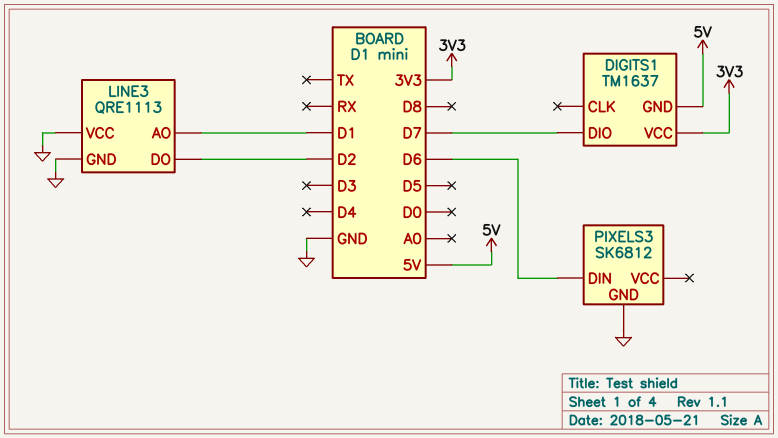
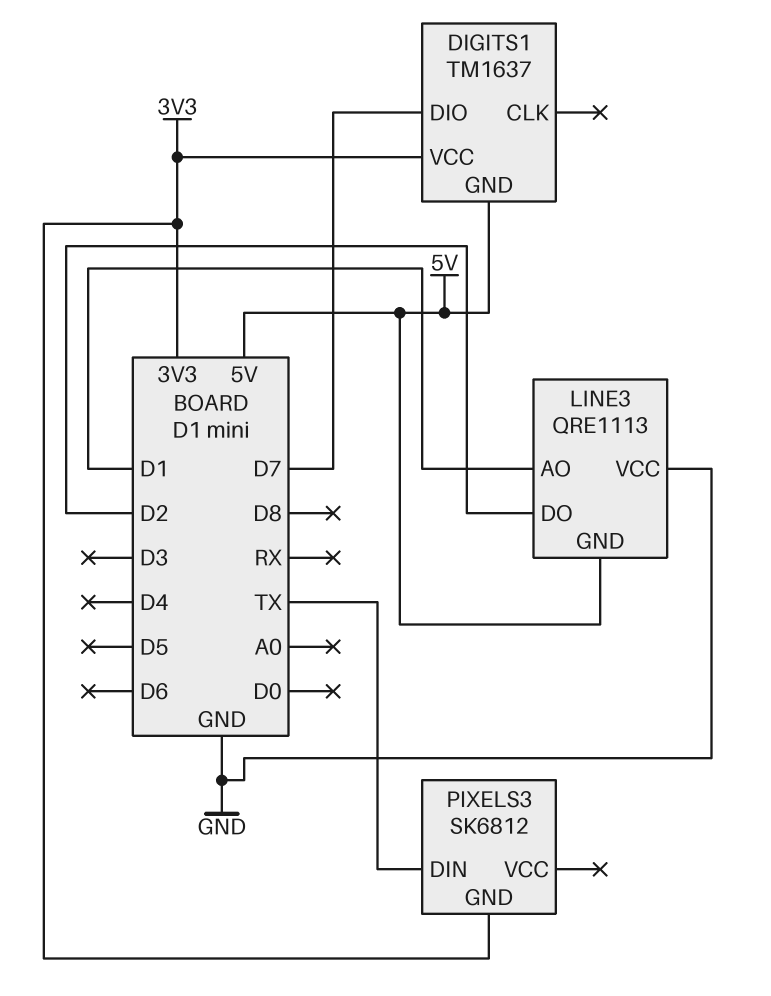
LINE3 pin GND: GND -> 5V
PIXELS3 pin DIN: D6 -> TX
PIXELS3 pin GND: GND -> 3V3

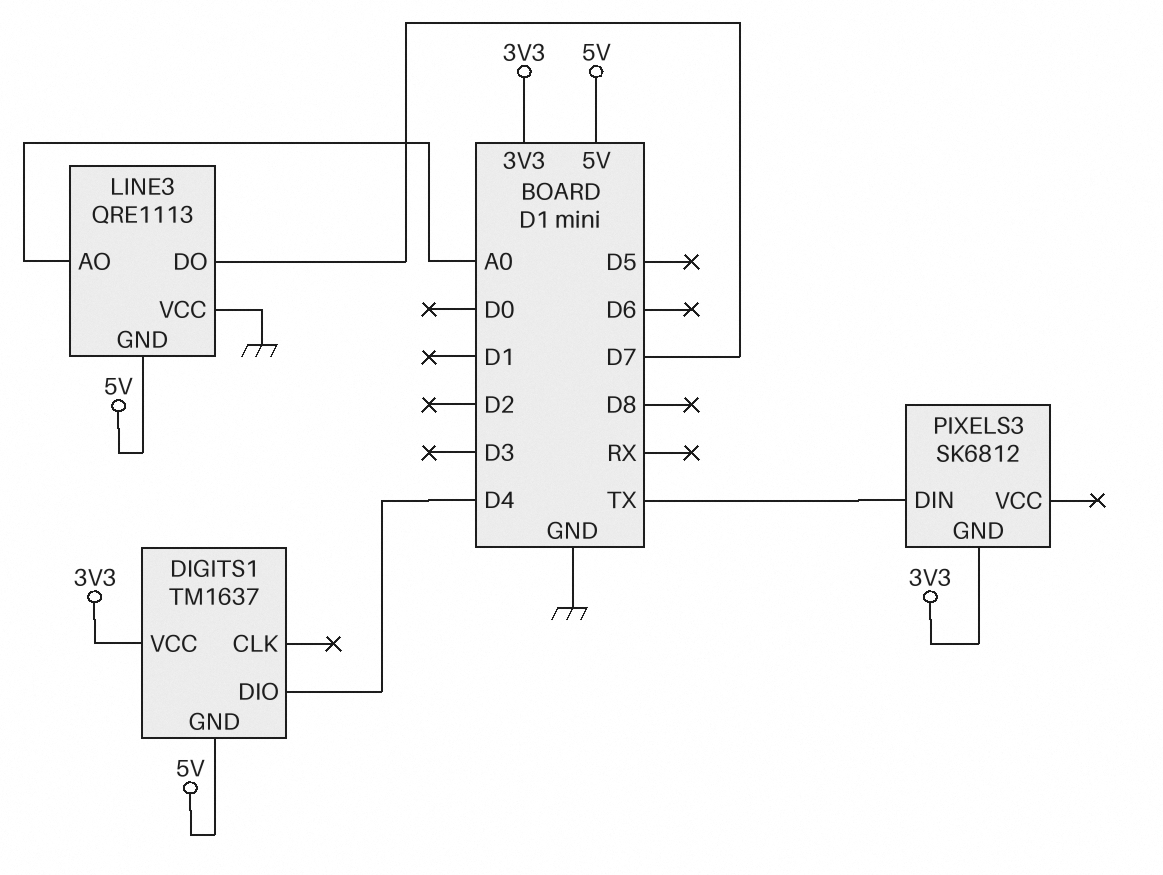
DIGITS1 pin DIO: D7 -> D4
LINE3 pin AO: D1 -> A0
LINE3 pin DO: D2 -> D7

